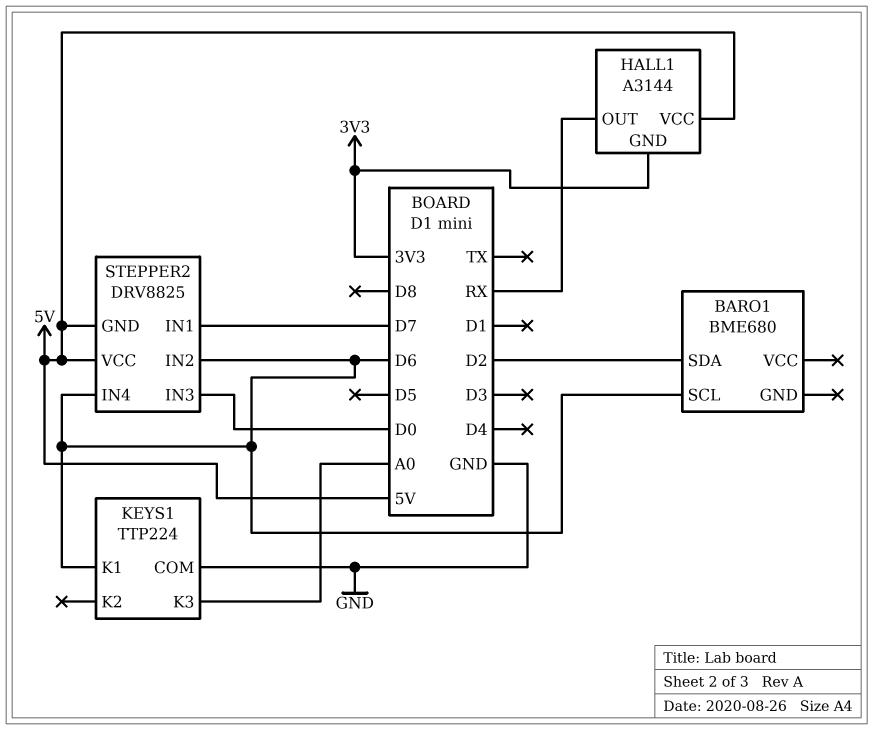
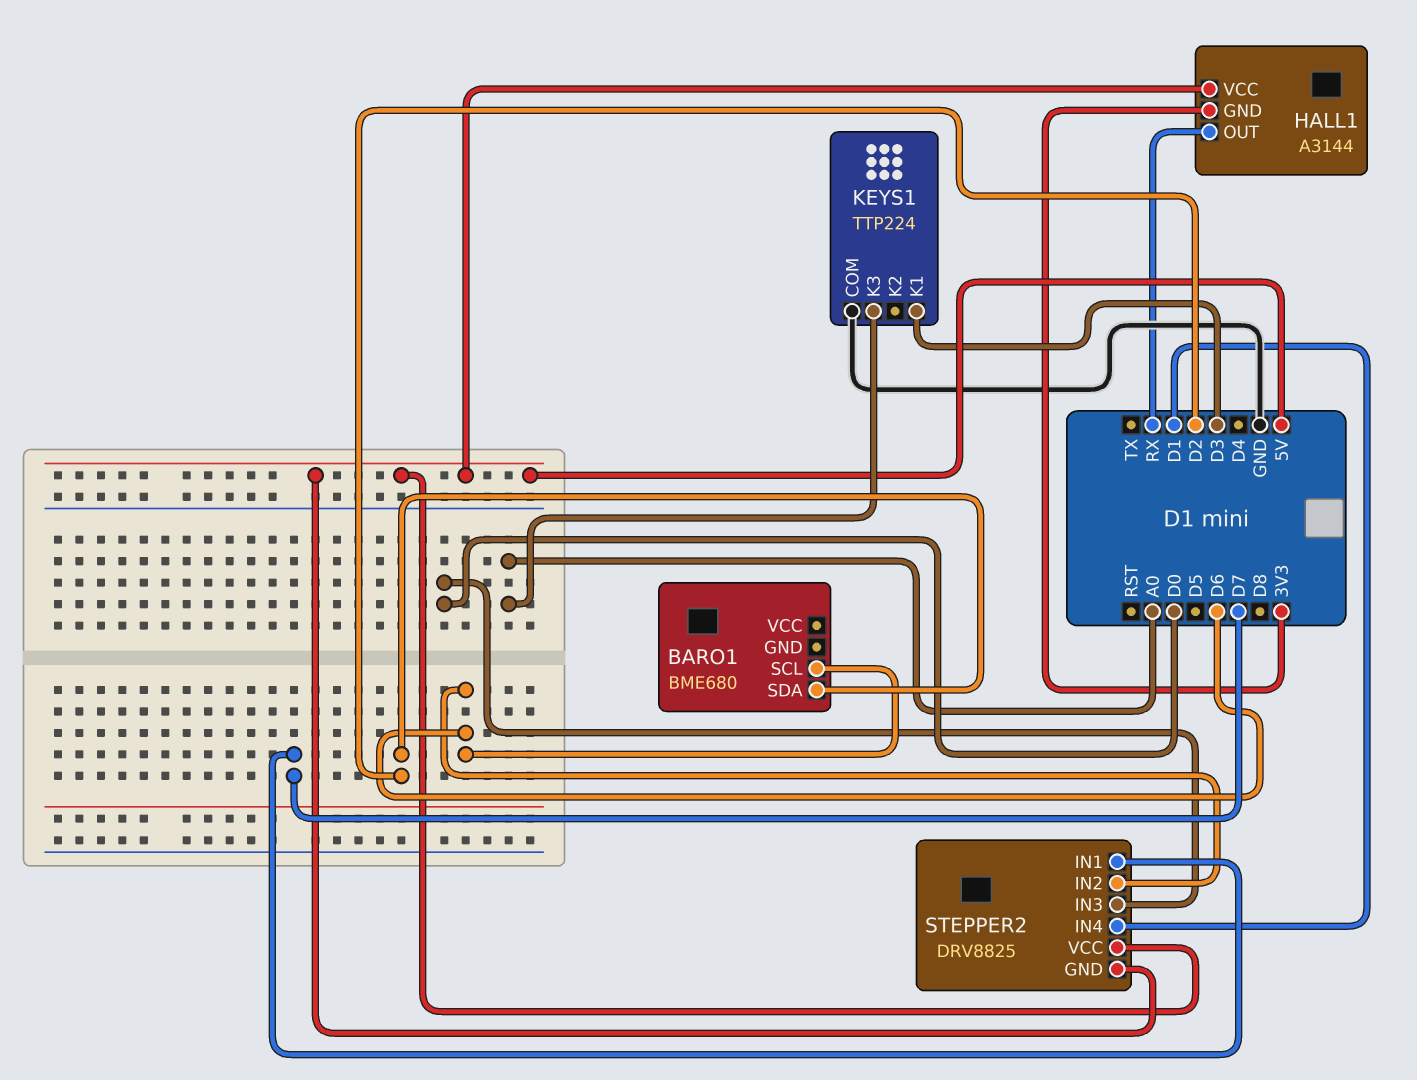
KEYS1 pin K1: D6 -> D3
STEPPER2 pin IN4: D6 -> D1

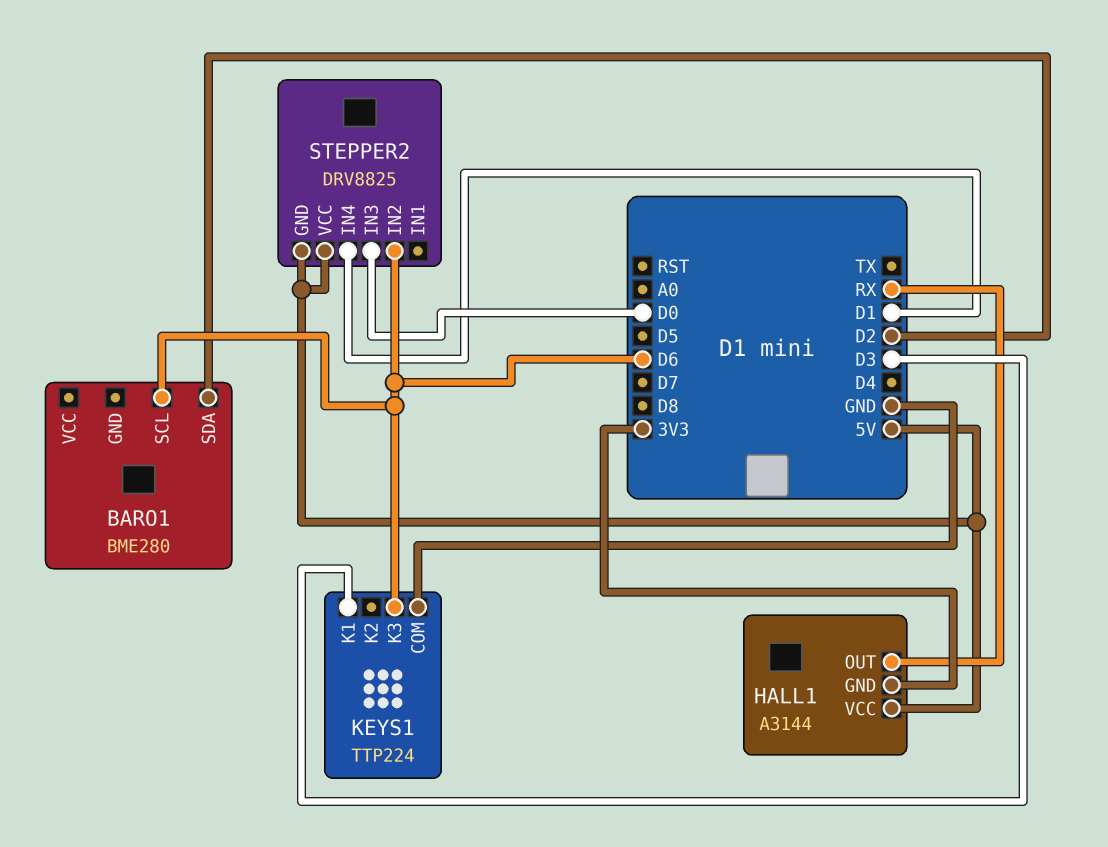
BARO1: BME680 -> BME280
KEYS1 pin K3: A0 -> D6
STEPPER2 pin IN1: D7 -> none

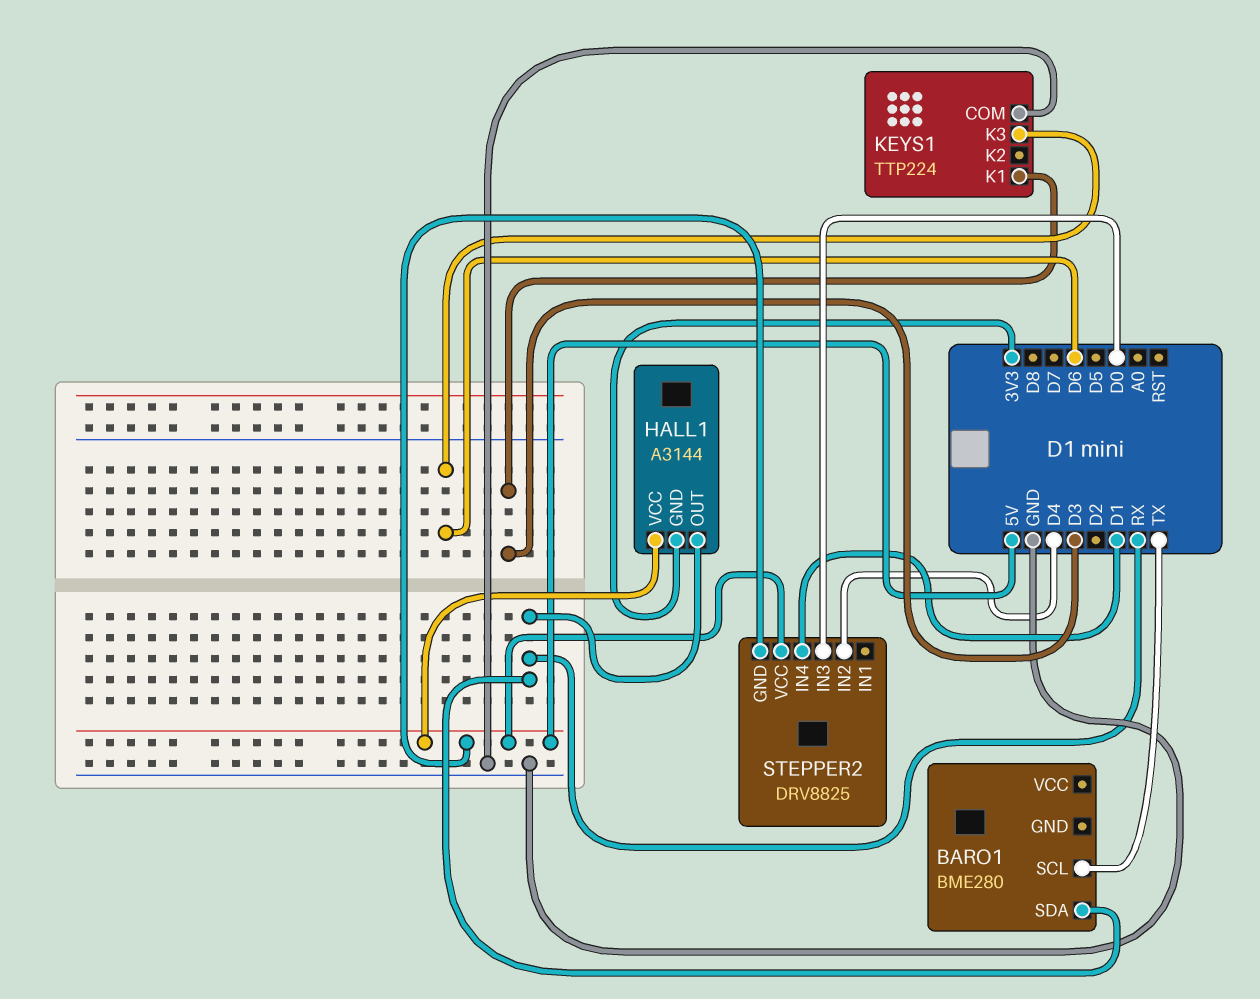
BARO1 pin SCL: D6 -> TX
BARO1 pin SDA: D2 -> RX
STEPPER2 pin IN2: D6 -> D4

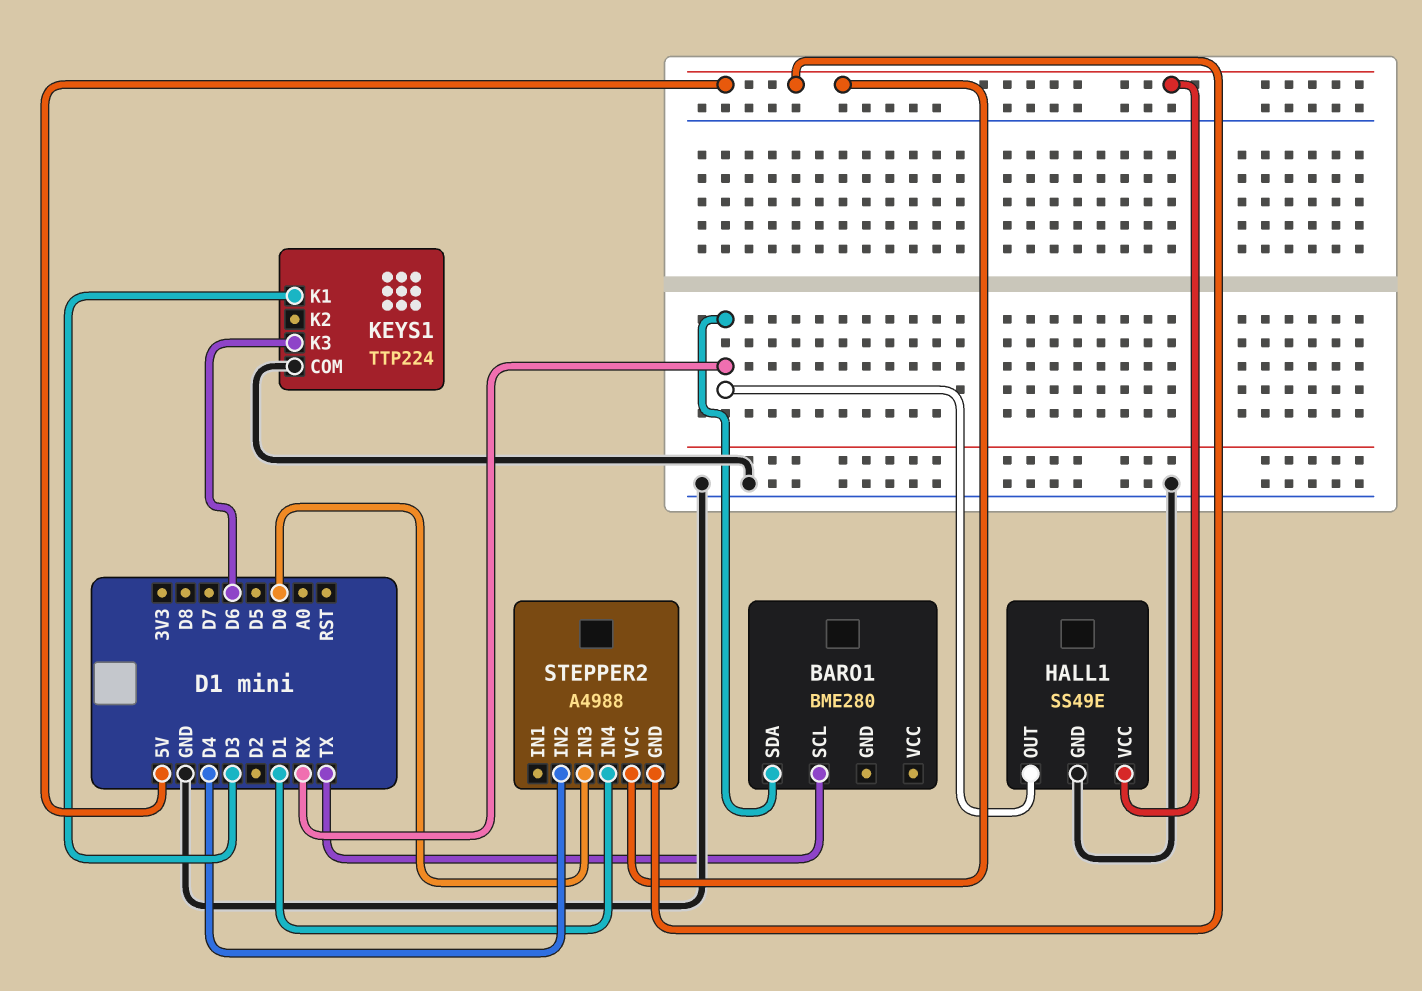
HALL1: A3144 -> SS49E
HALL1 pin GND: 3V3 -> GND
STEPPER2: DRV8825 -> A4988

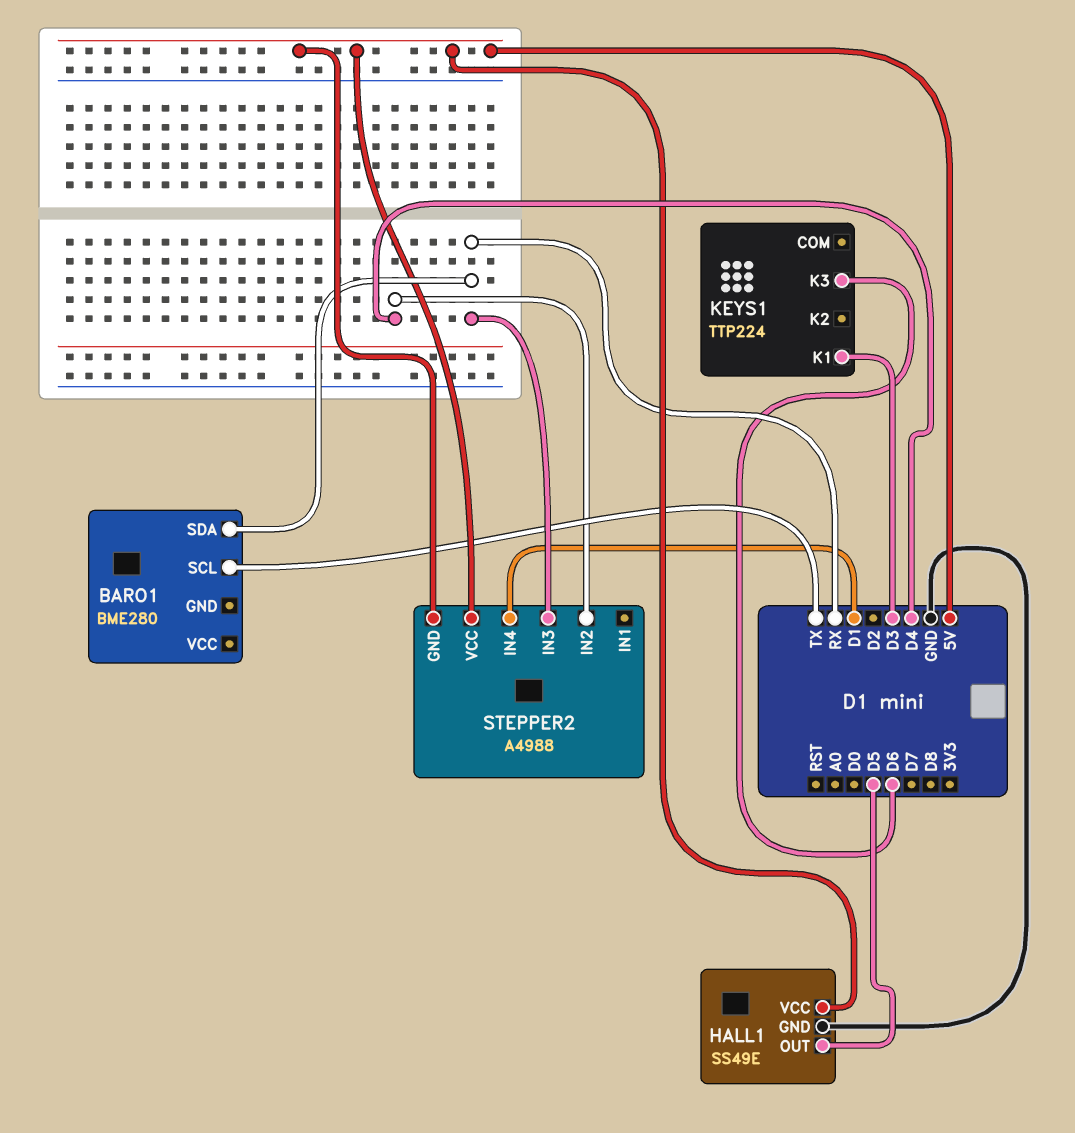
HALL1 pin OUT: RX -> D5
KEYS1 pin COM: GND -> none
STEPPER2 pin IN3: D0 -> RX

